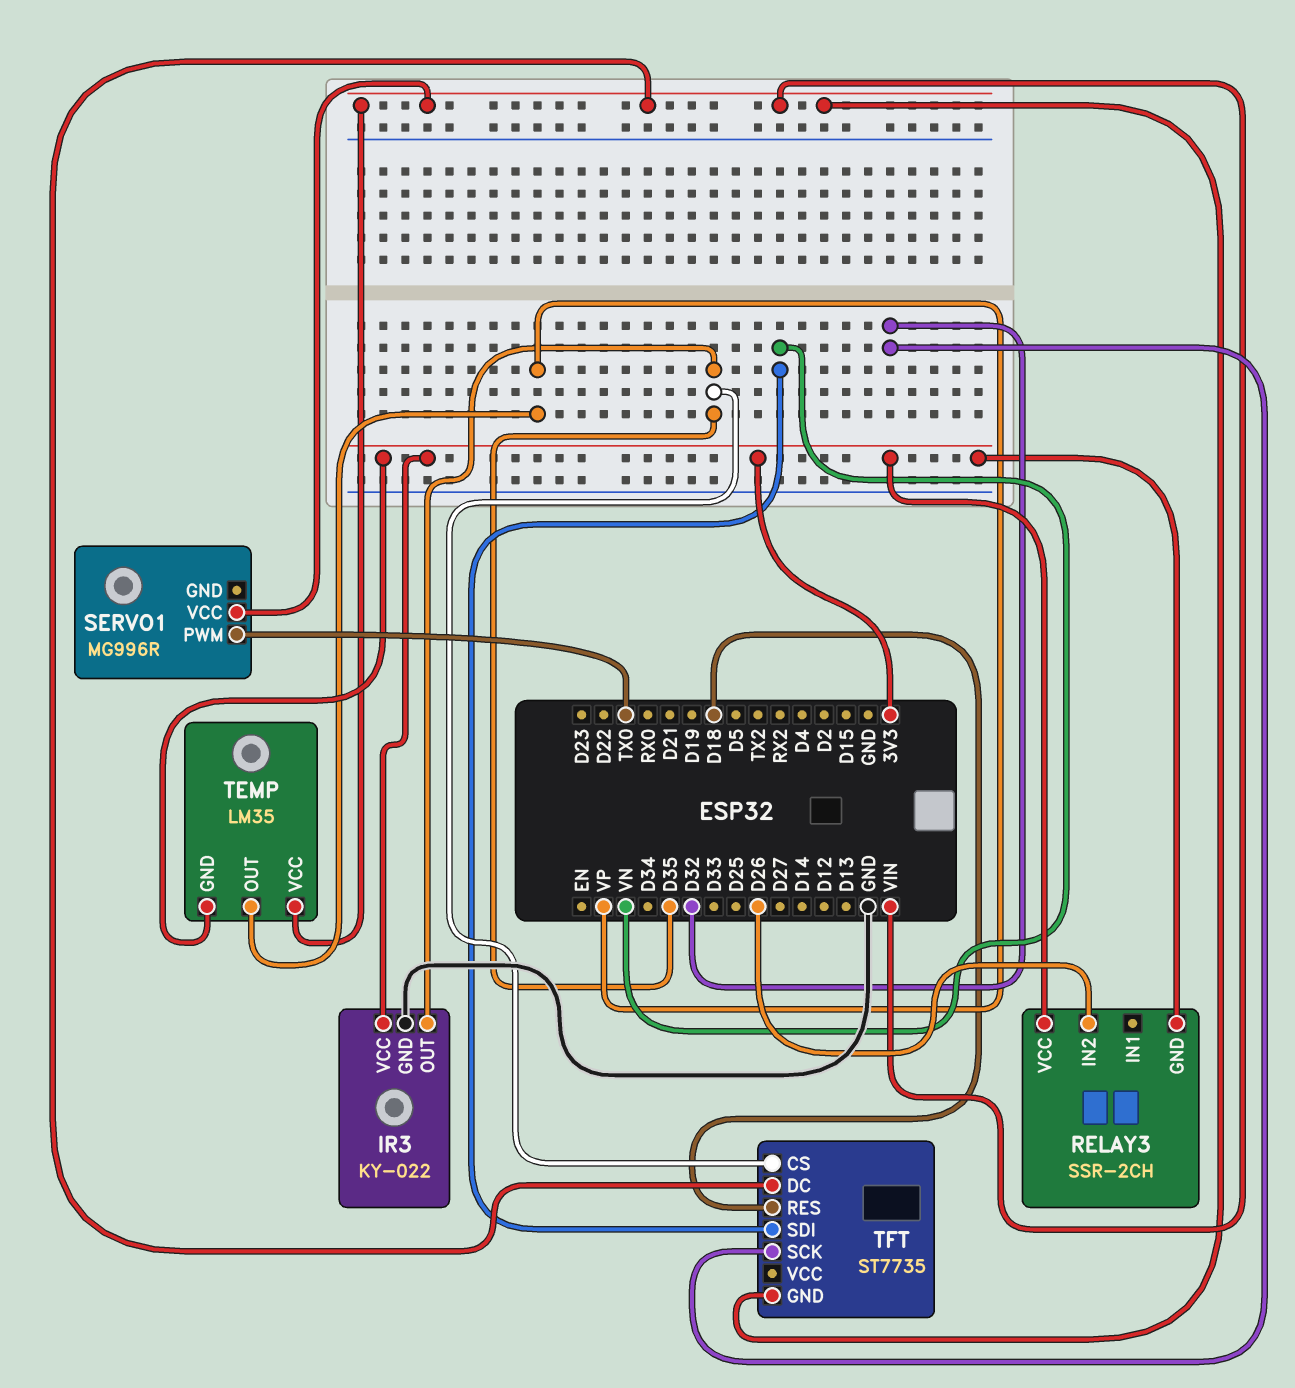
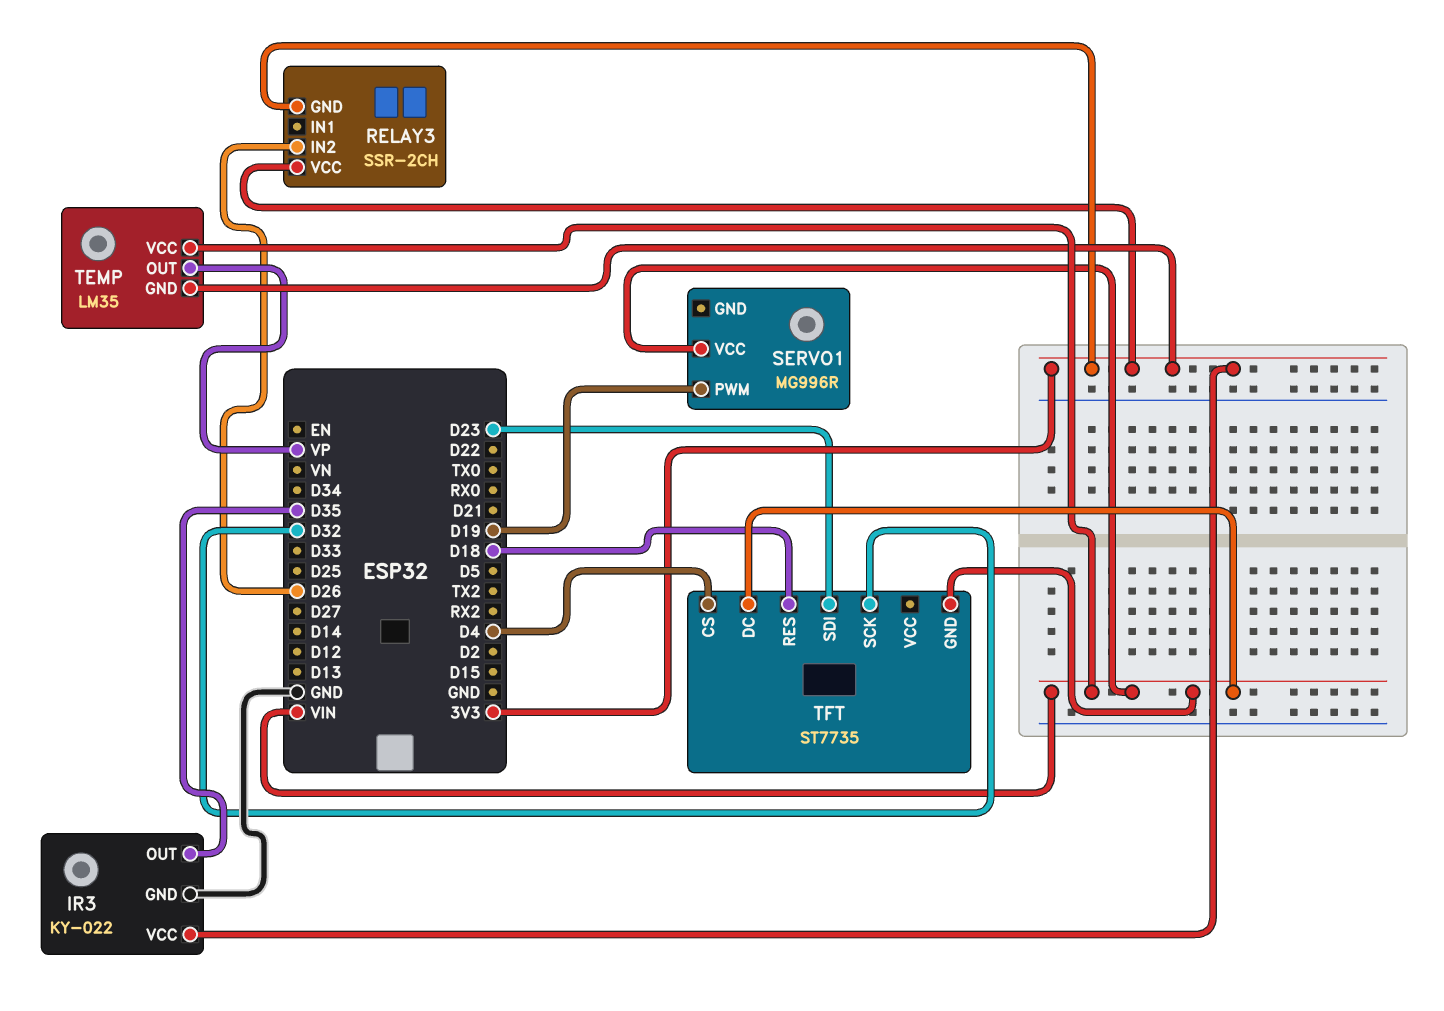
SERVO1 pin PWM: TX0 -> D19
TFT pin CS: D35 -> D4
TFT pin SDI: VN -> D23

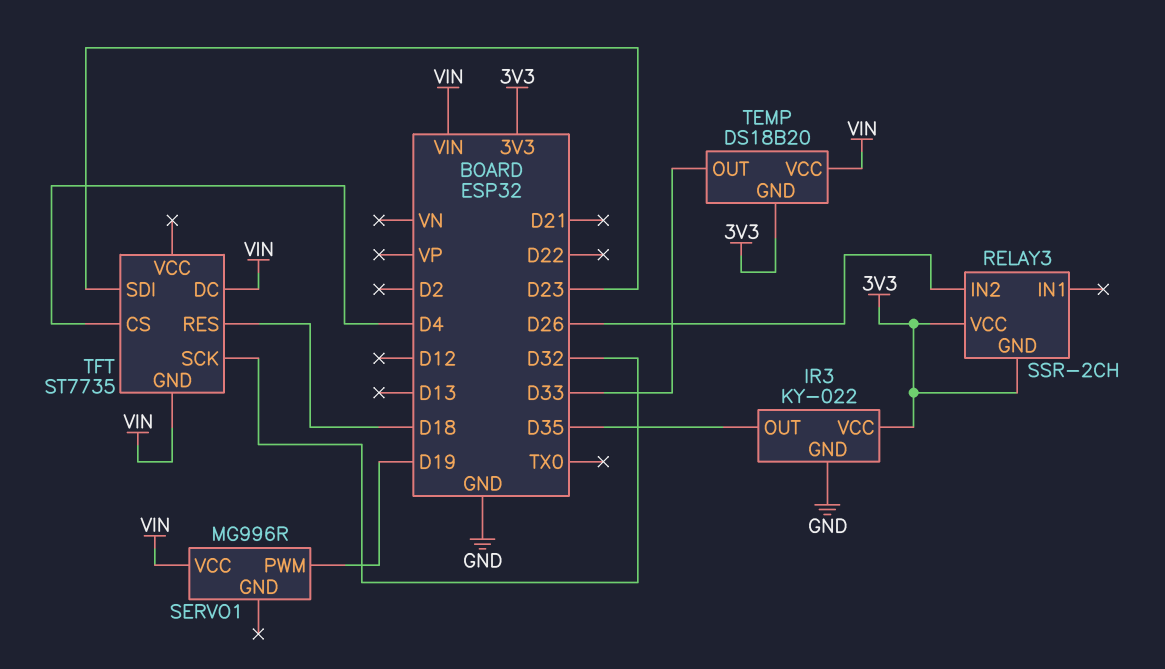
TEMP: LM35 -> DS18B20
TEMP pin OUT: VP -> D33

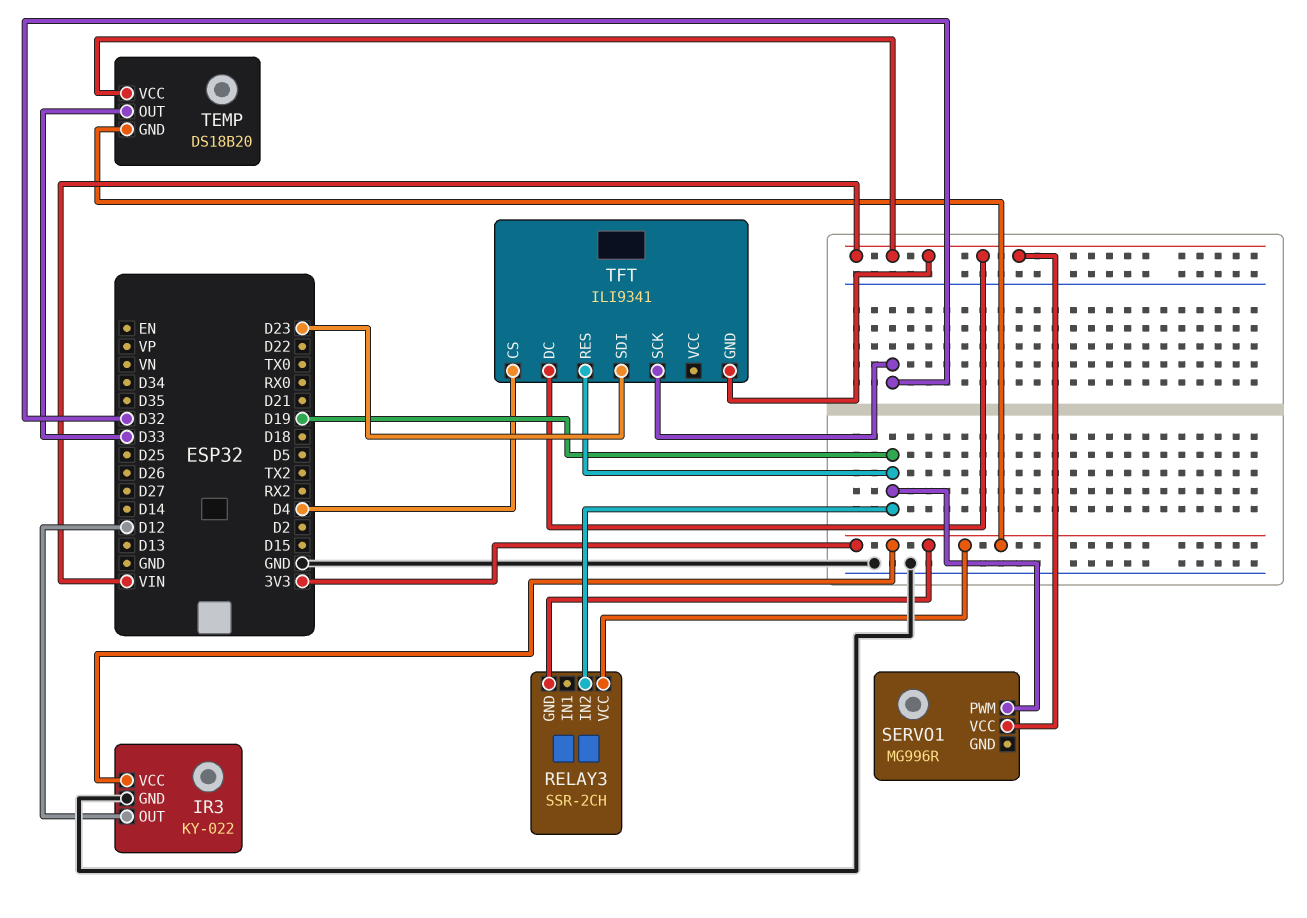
IR3 pin OUT: D35 -> D12
RELAY3 pin IN2: D26 -> D19
TFT: ST7735 -> ILI9341
TFT pin RES: D18 -> D19

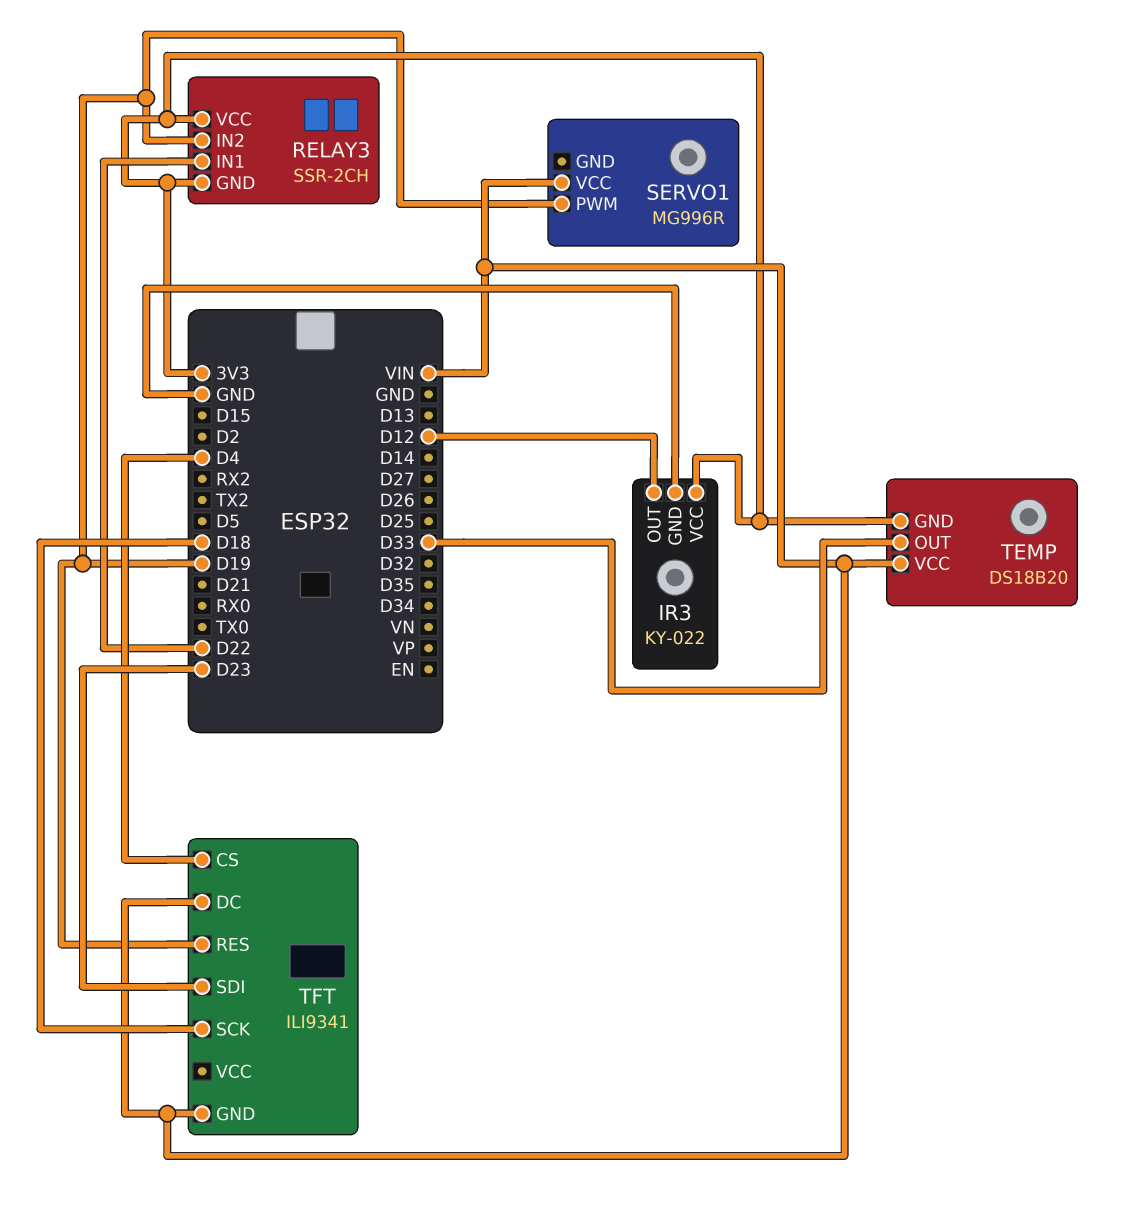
RELAY3 pin IN1: none -> D22
TFT pin SCK: D32 -> D18

